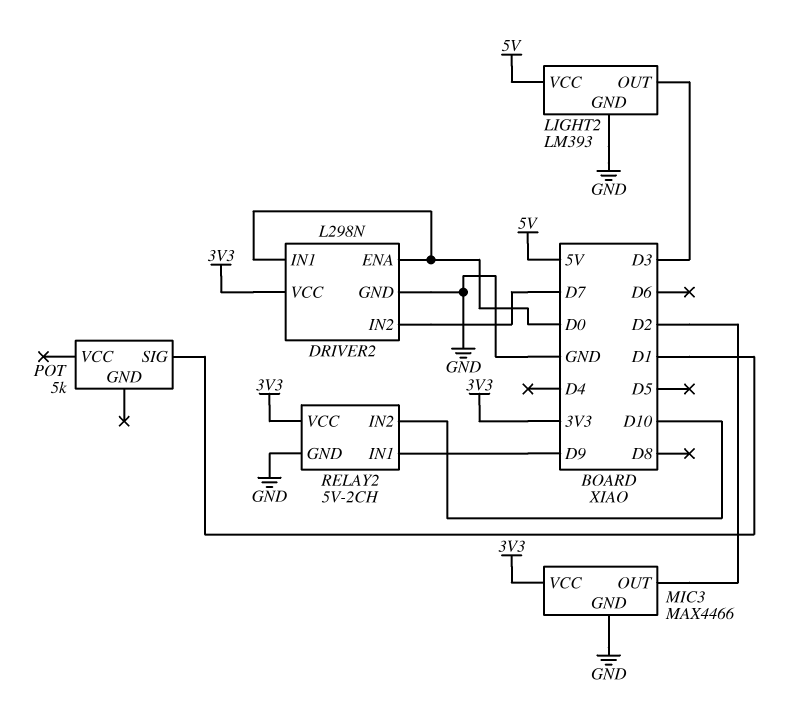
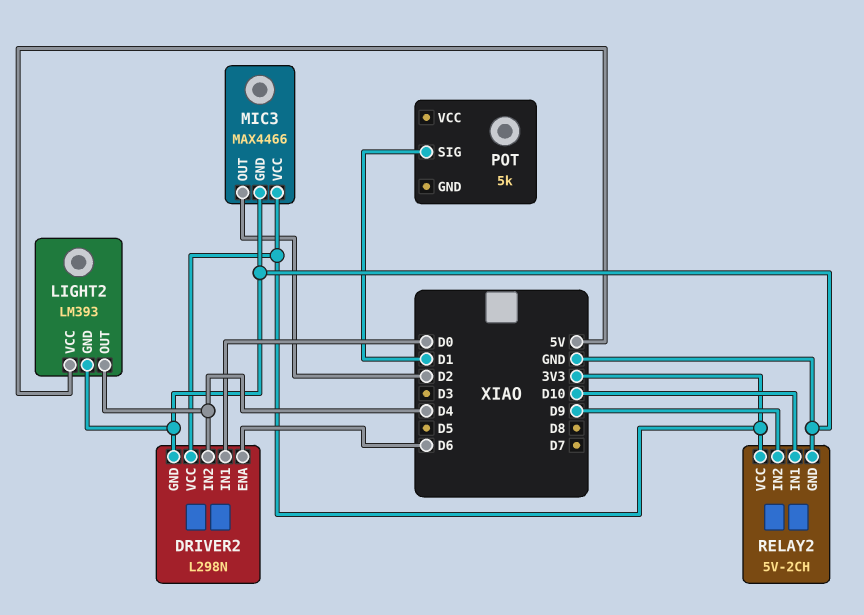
DRIVER2 pin ENA: D0 -> D6
DRIVER2 pin IN2: D7 -> D4
LIGHT2 pin OUT: D3 -> D4
RELAY2 pin IN1: D9 -> D10
RELAY2 pin IN2: D10 -> D9

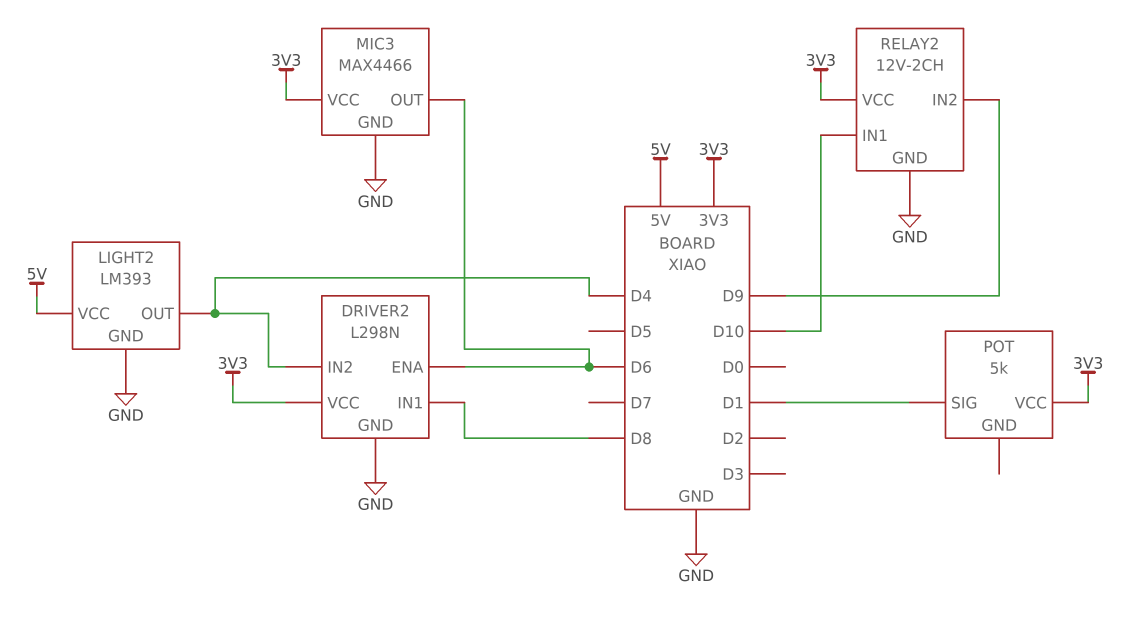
DRIVER2 pin IN1: D0 -> D8
MIC3 pin OUT: D2 -> D6
POT pin VCC: none -> 3V3
RELAY2: 5V-2CH -> 12V-2CH

